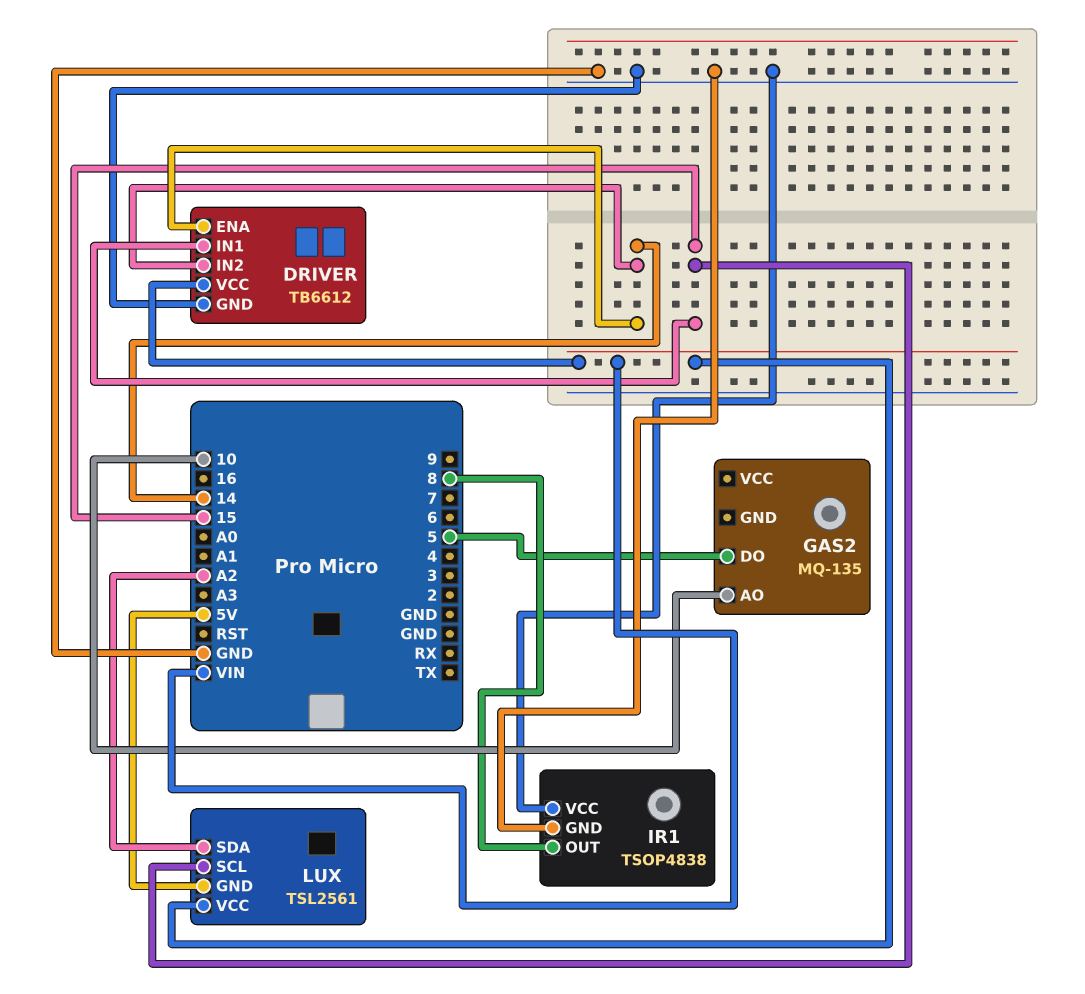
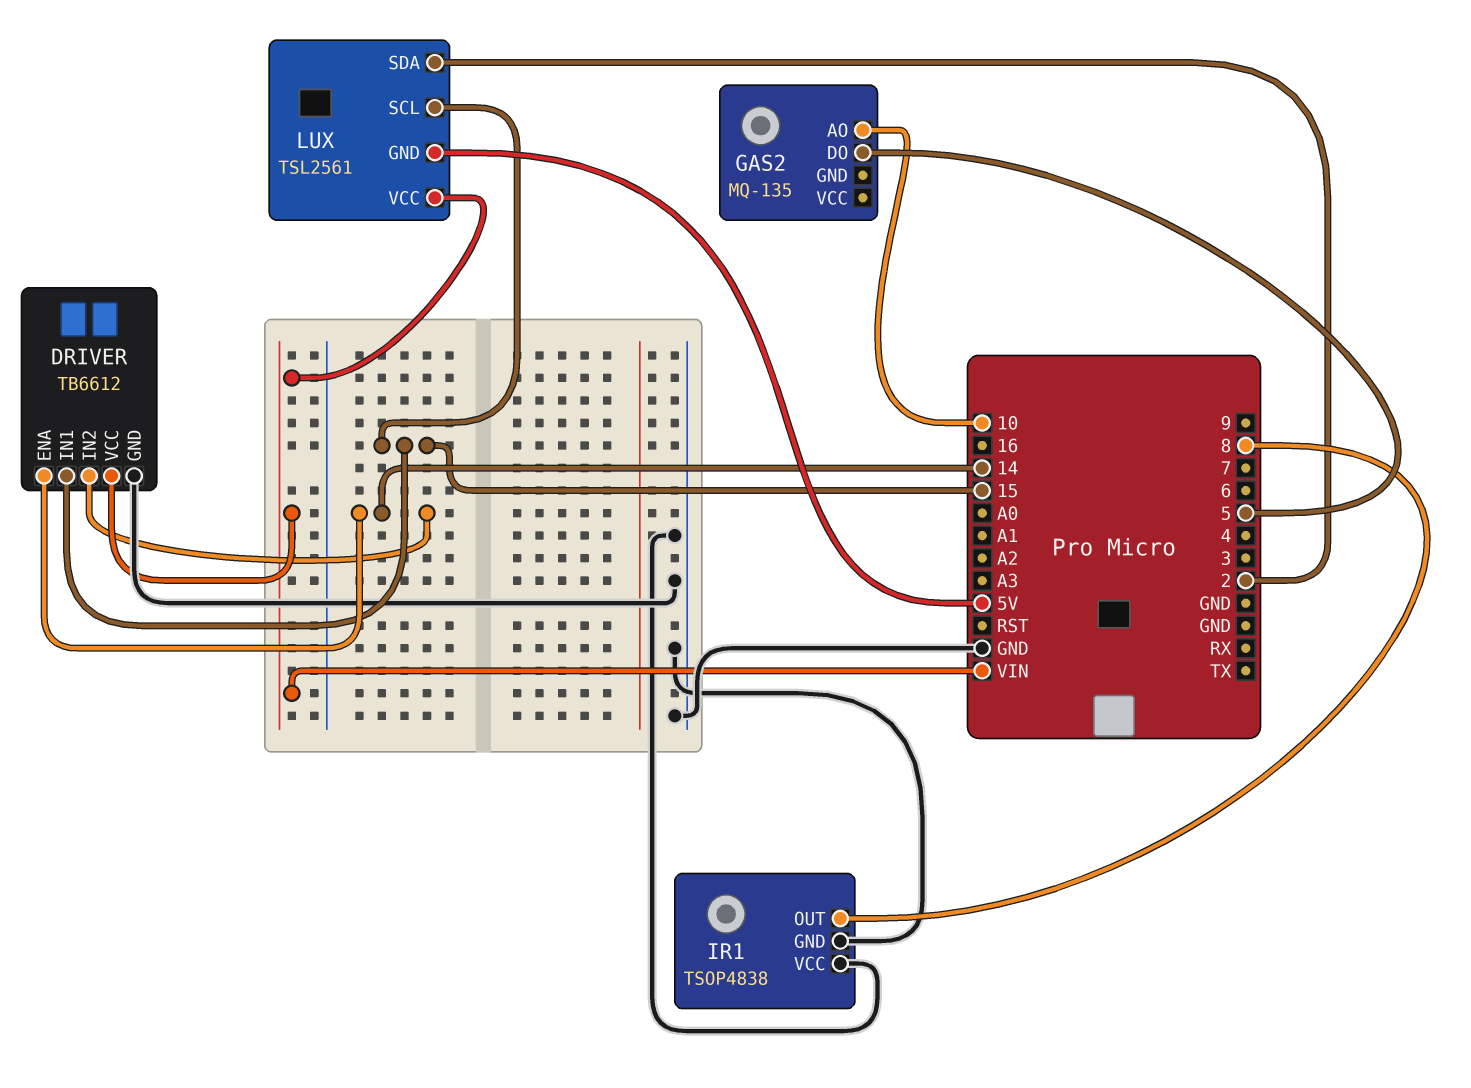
LUX pin SDA: A2 -> 2

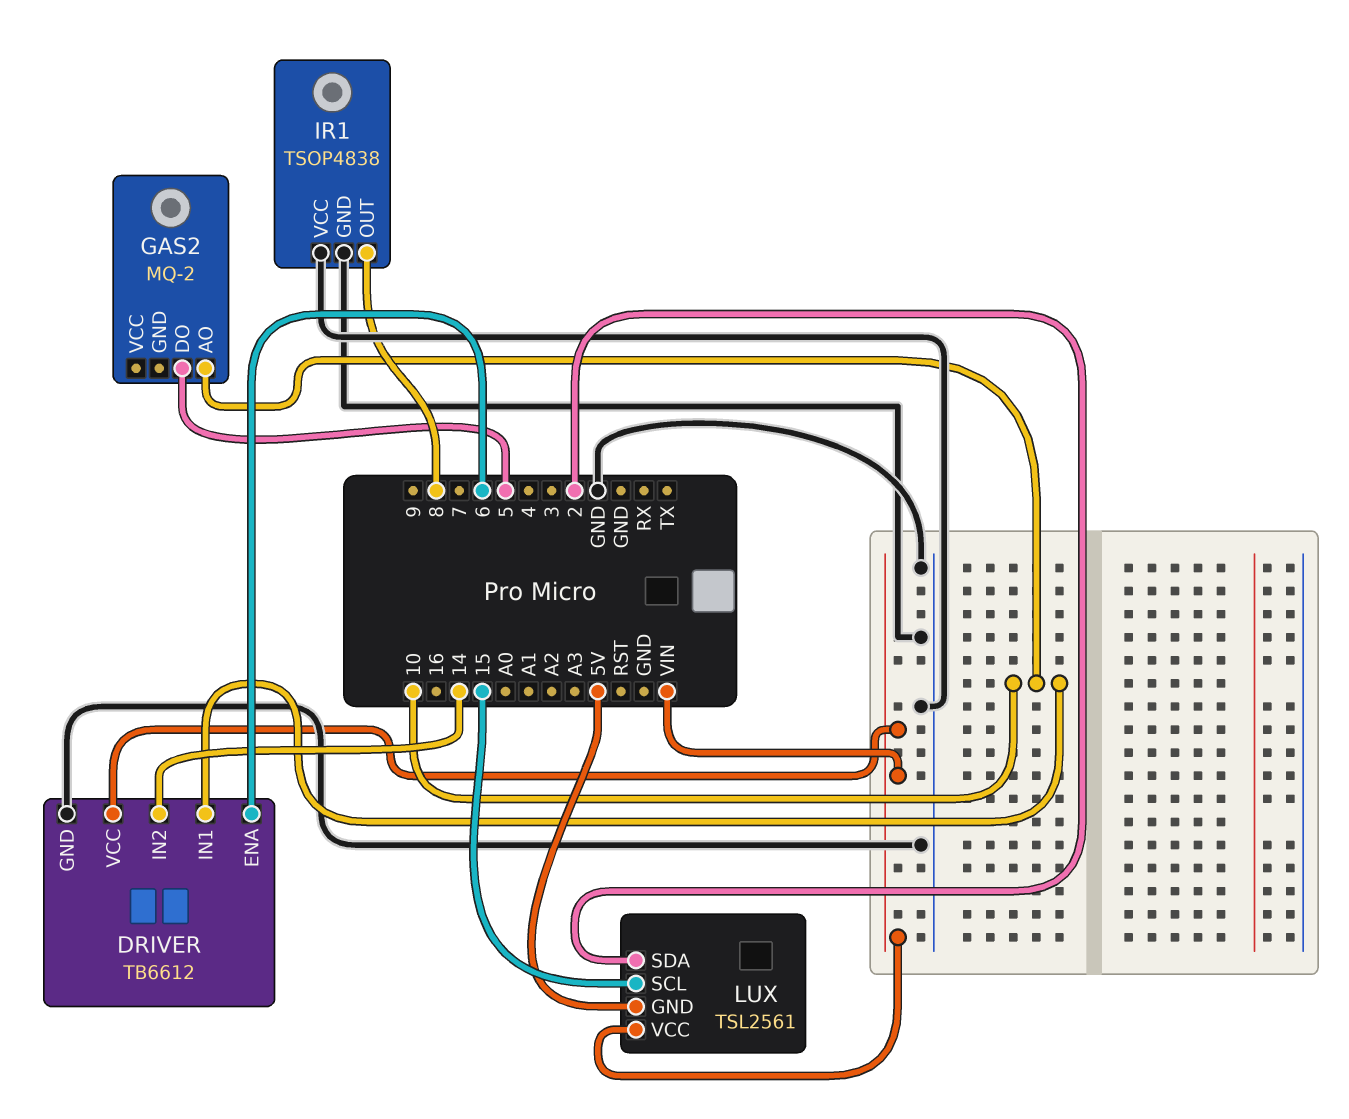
DRIVER pin ENA: 14 -> 6
DRIVER pin IN1: 15 -> 10
GAS2: MQ-135 -> MQ-2

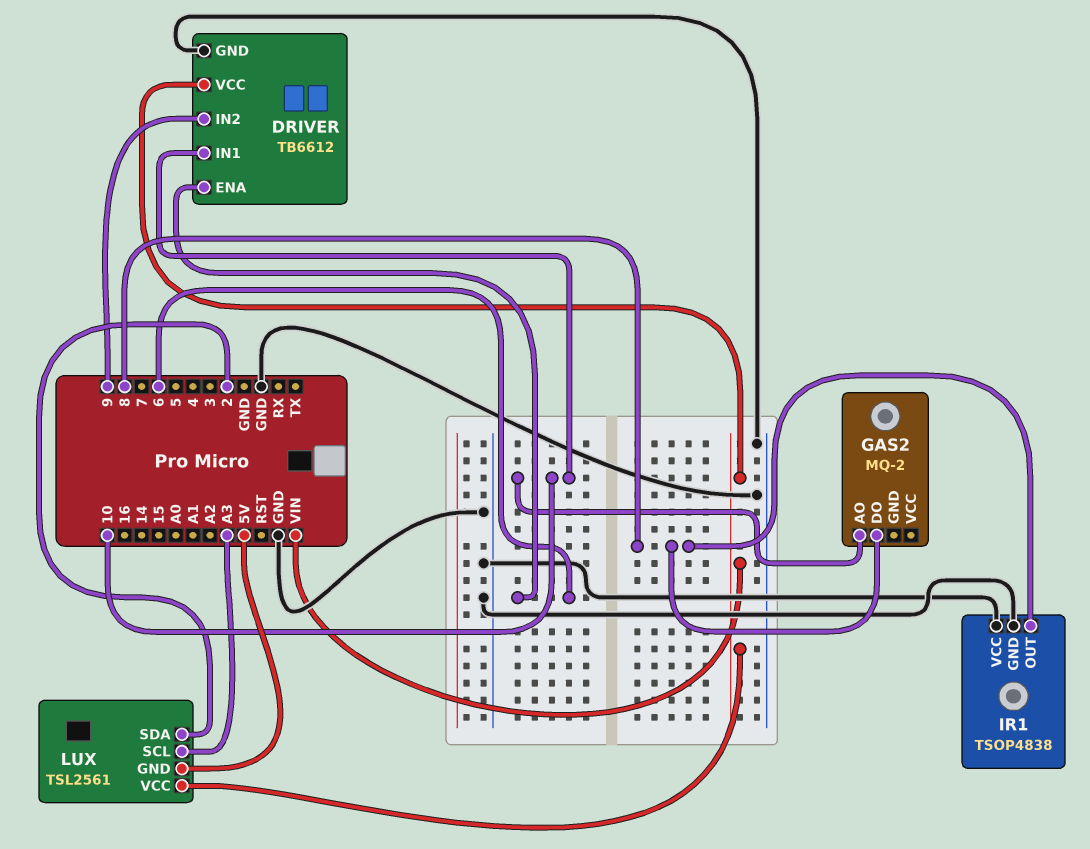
DRIVER pin IN2: 14 -> 9
GAS2 pin DO: 5 -> 8
LUX pin SCL: 15 -> A3

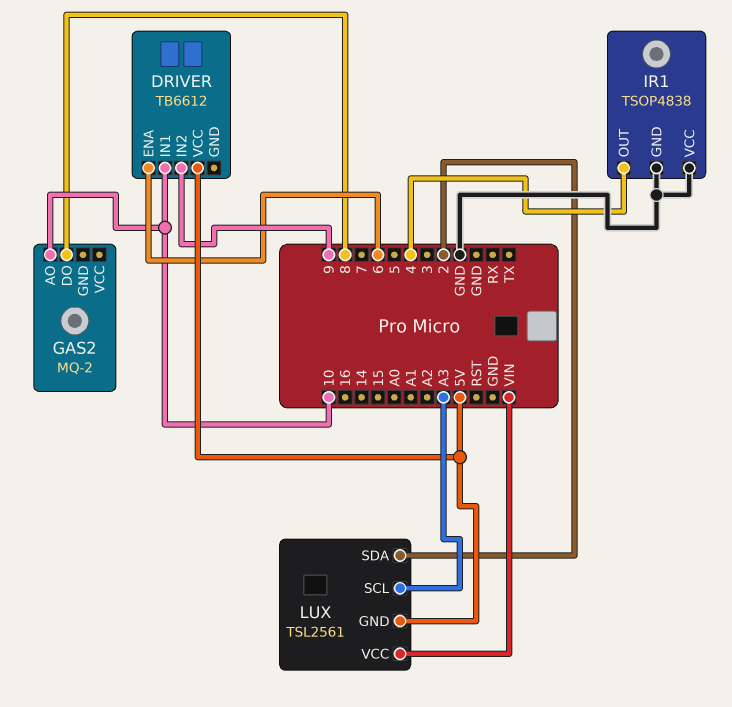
DRIVER pin GND: GND -> none
DRIVER pin VCC: VIN -> 5V
IR1 pin OUT: 8 -> 4

